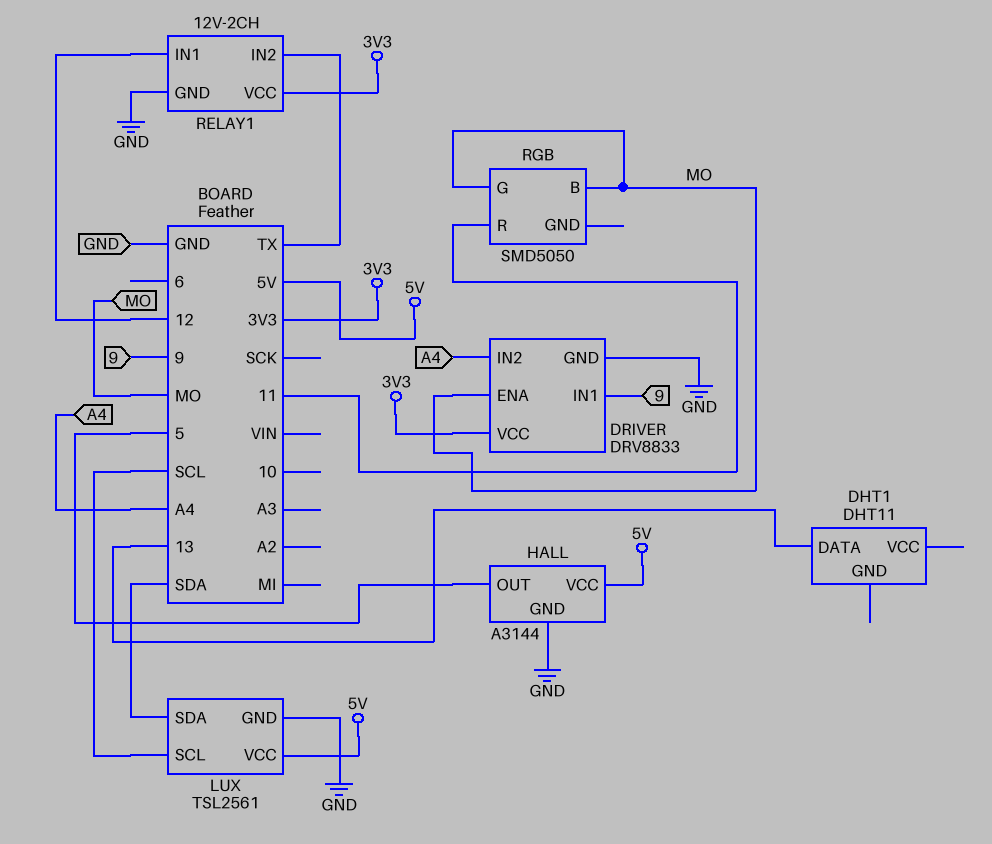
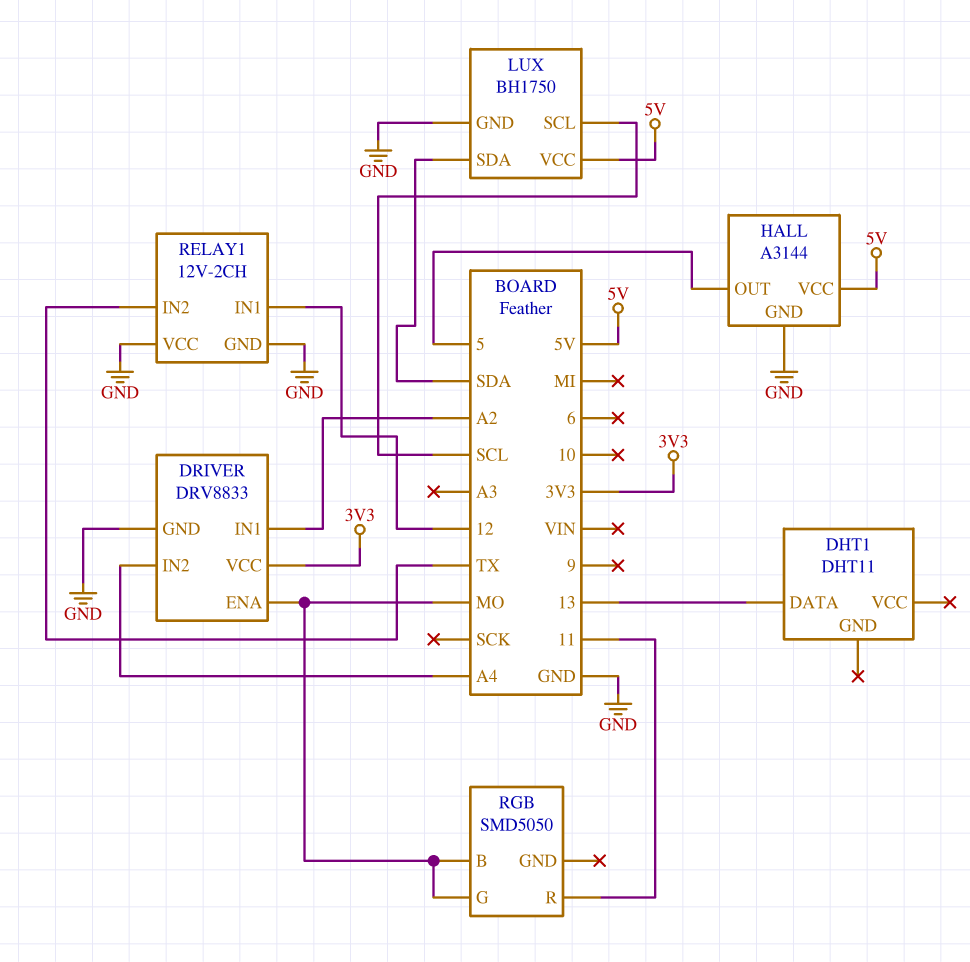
DRIVER pin IN1: 9 -> A2
LUX: TSL2561 -> BH1750
RELAY1 pin VCC: 3V3 -> GND

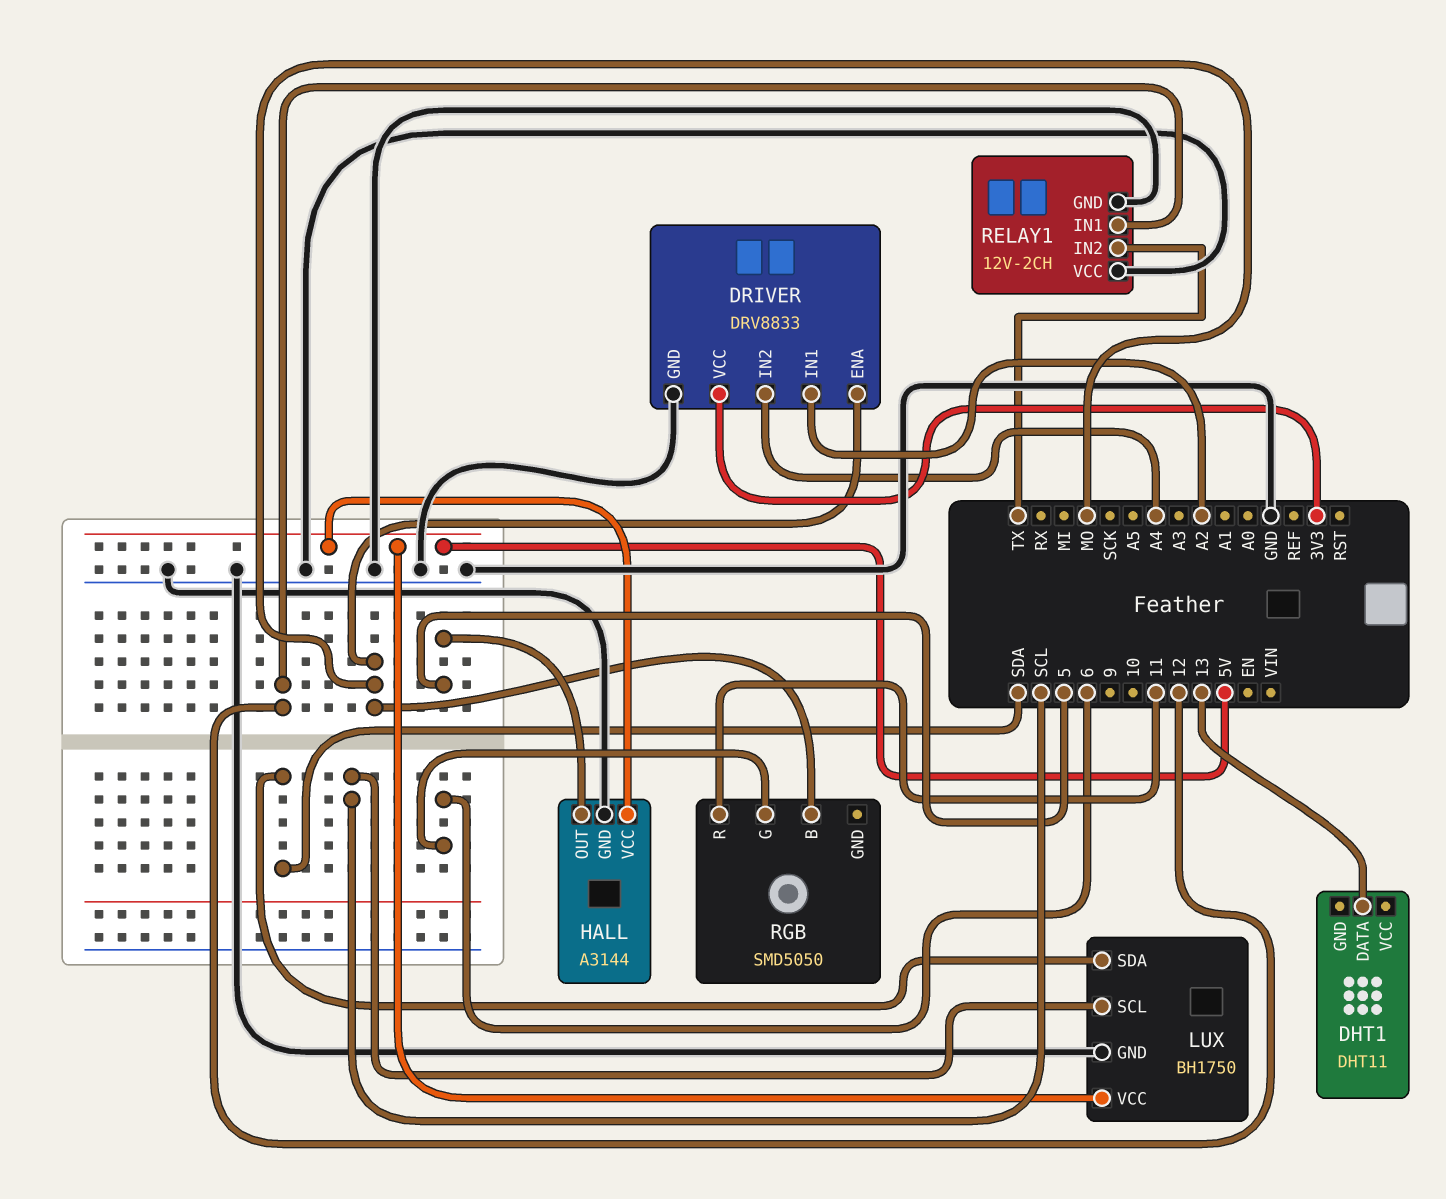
RGB pin G: MO -> 6

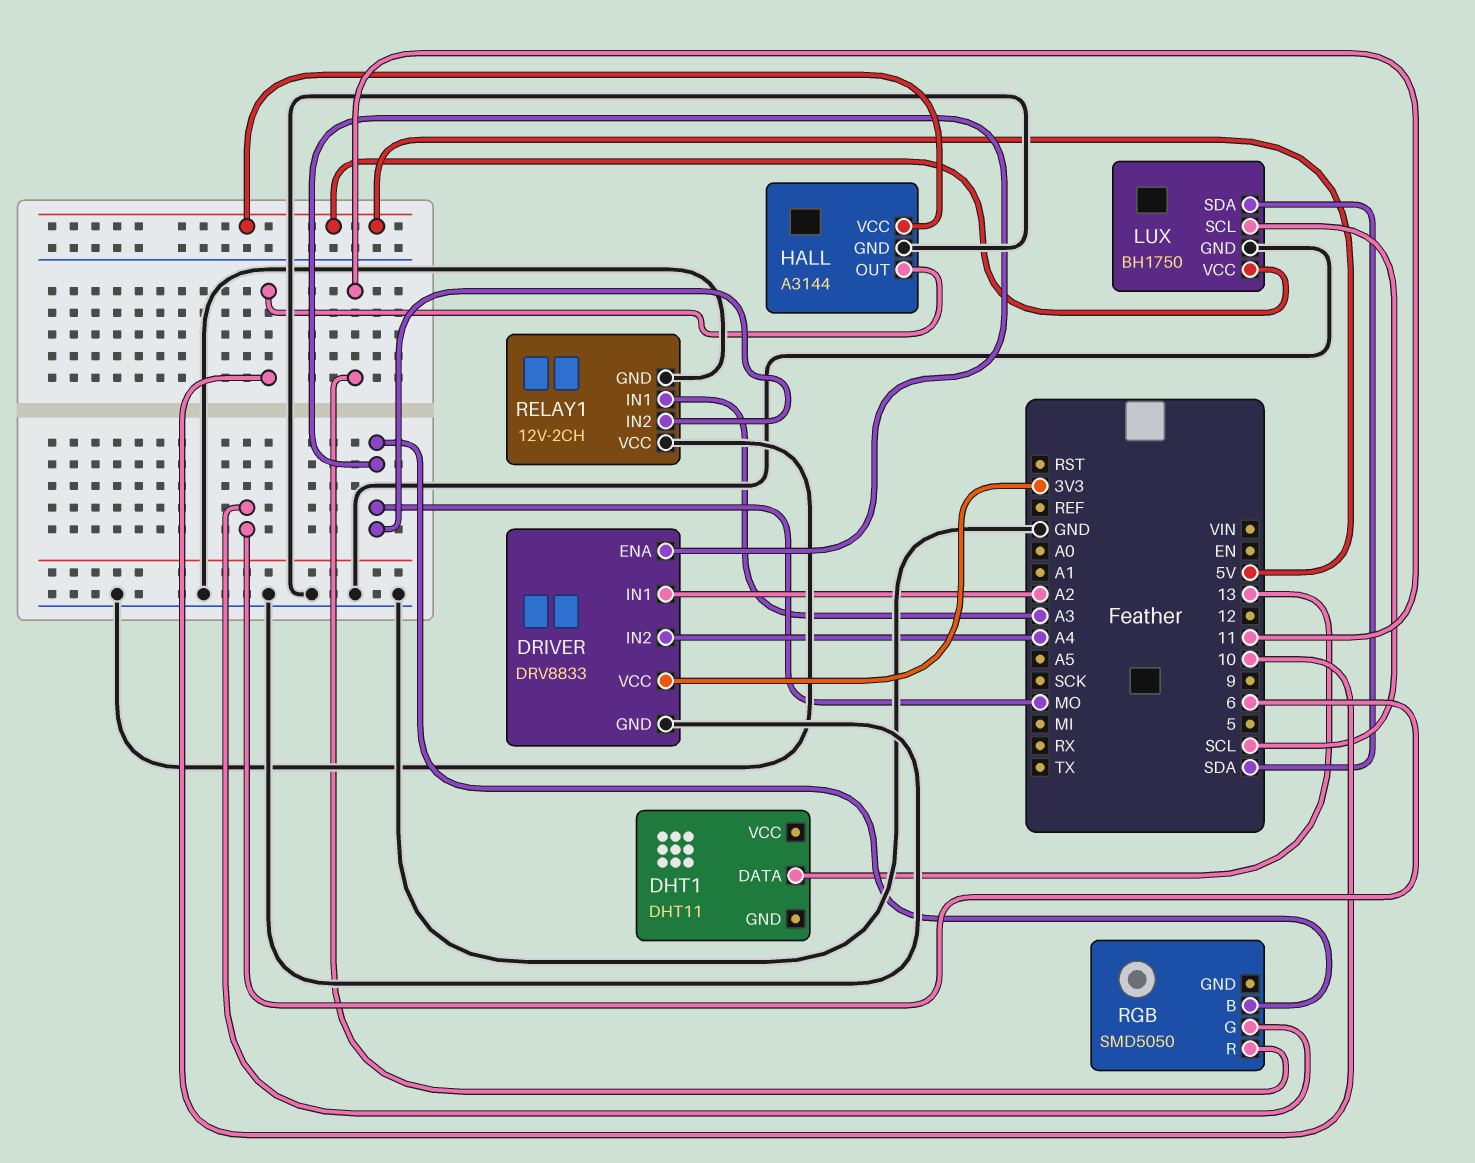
HALL pin OUT: 5 -> 10
RELAY1 pin IN1: 12 -> A3
RELAY1 pin IN2: TX -> MO

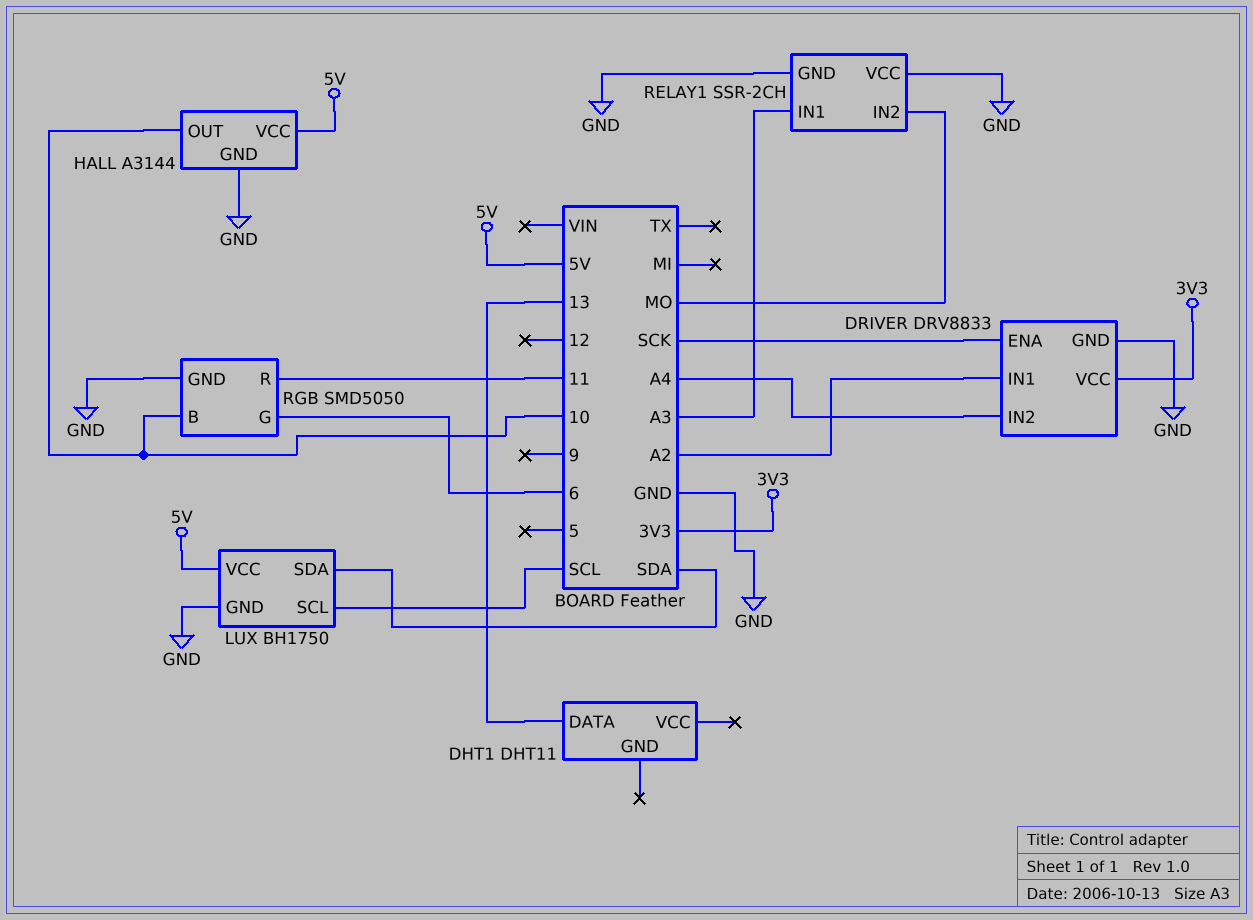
DRIVER pin ENA: MO -> SCK
RELAY1: 12V-2CH -> SSR-2CH
RGB pin B: MO -> 10
RGB pin GND: none -> GND

